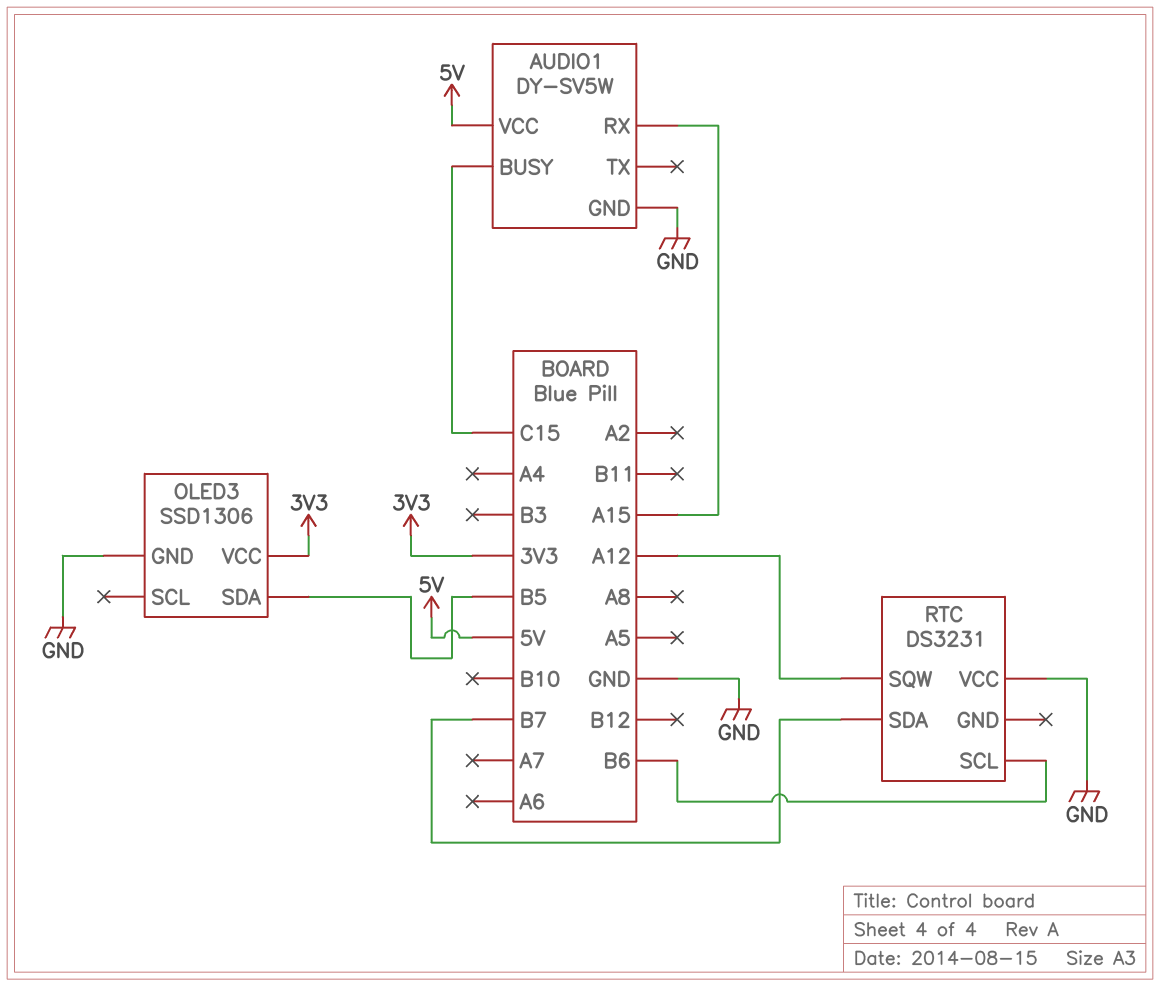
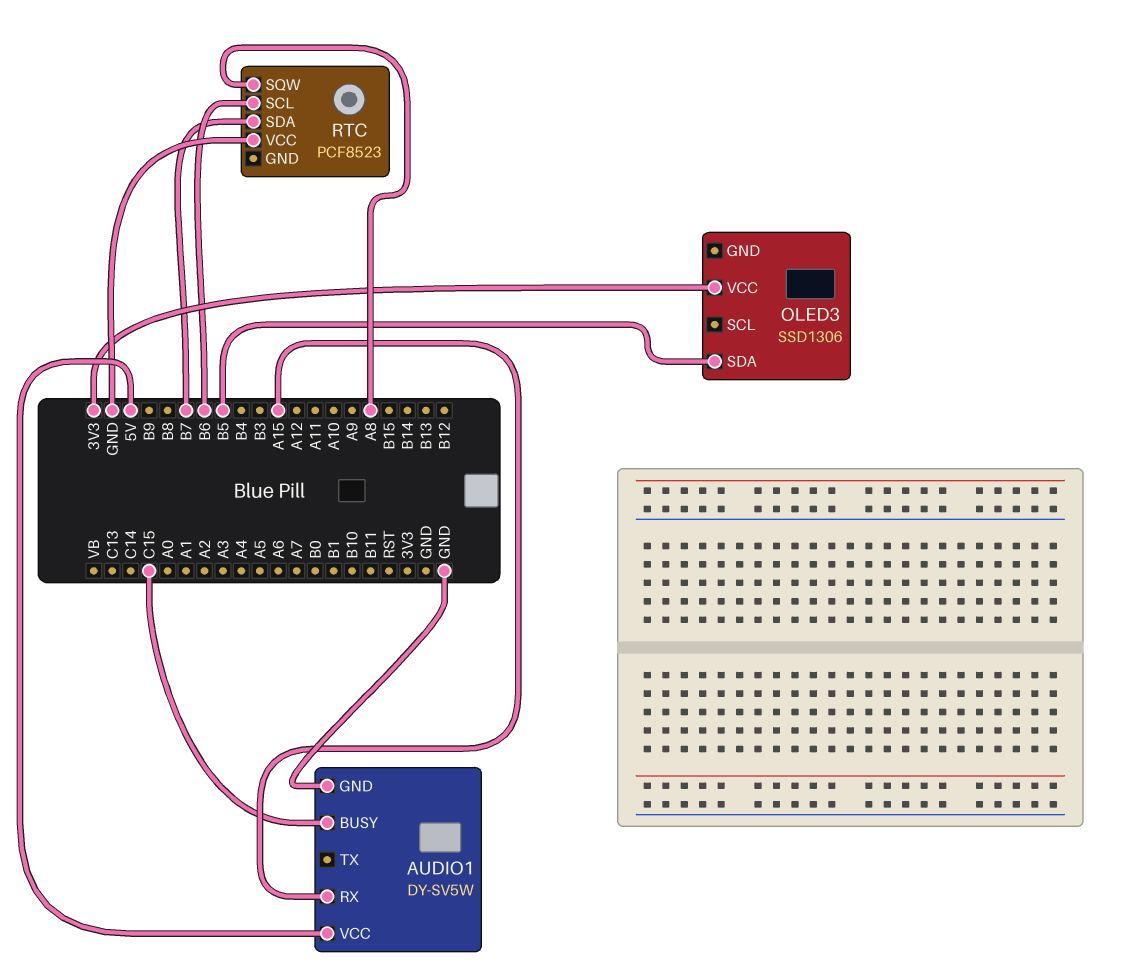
OLED3 pin GND: GND -> none
RTC: DS3231 -> PCF8523
RTC pin SQW: A12 -> A8

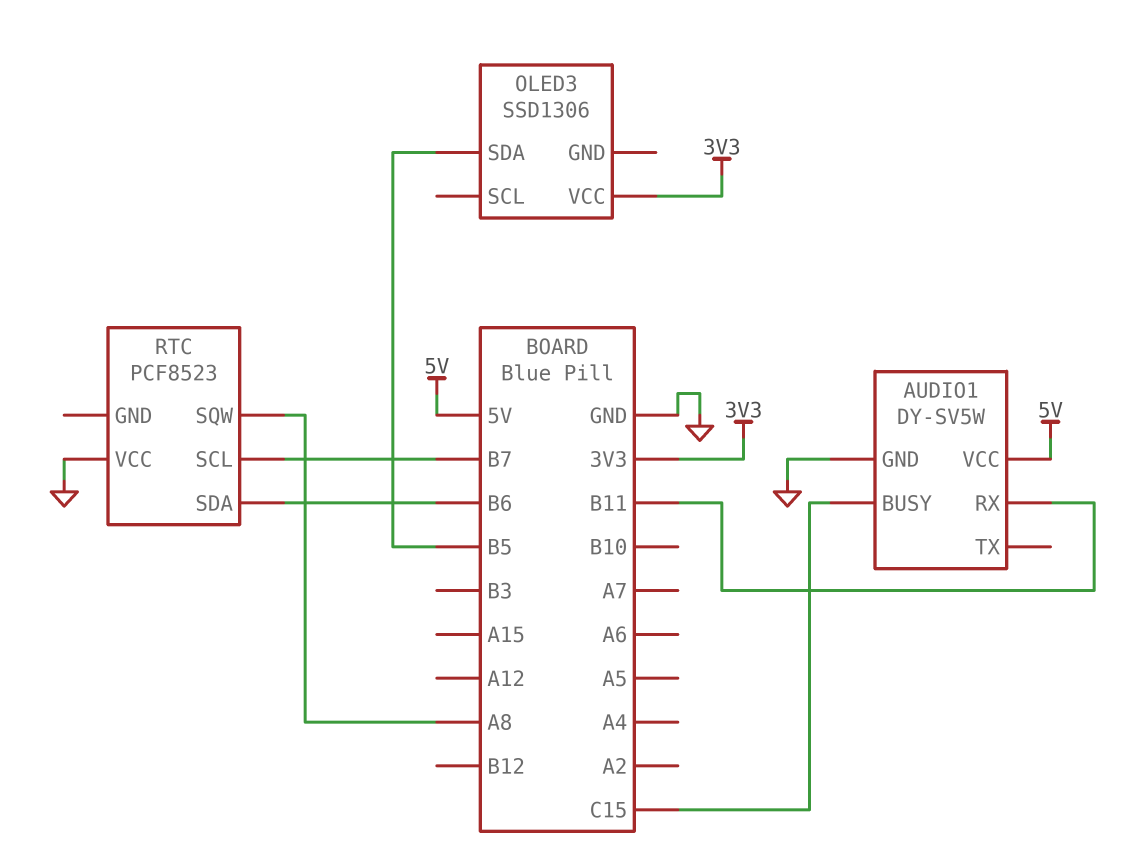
AUDIO1 pin RX: A15 -> B11
RTC pin SCL: B6 -> B7
RTC pin SDA: B7 -> B6

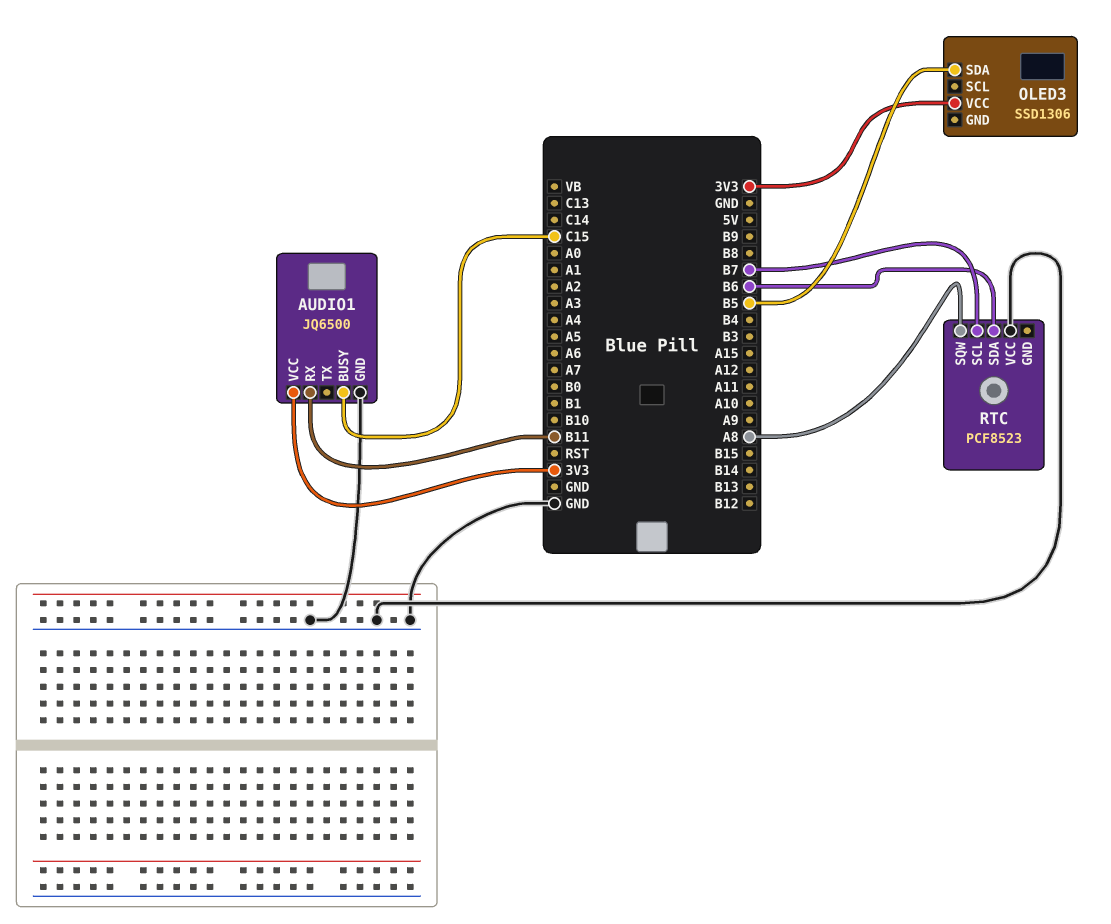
AUDIO1: DY-SV5W -> JQ6500
AUDIO1 pin VCC: 5V -> 3V3

